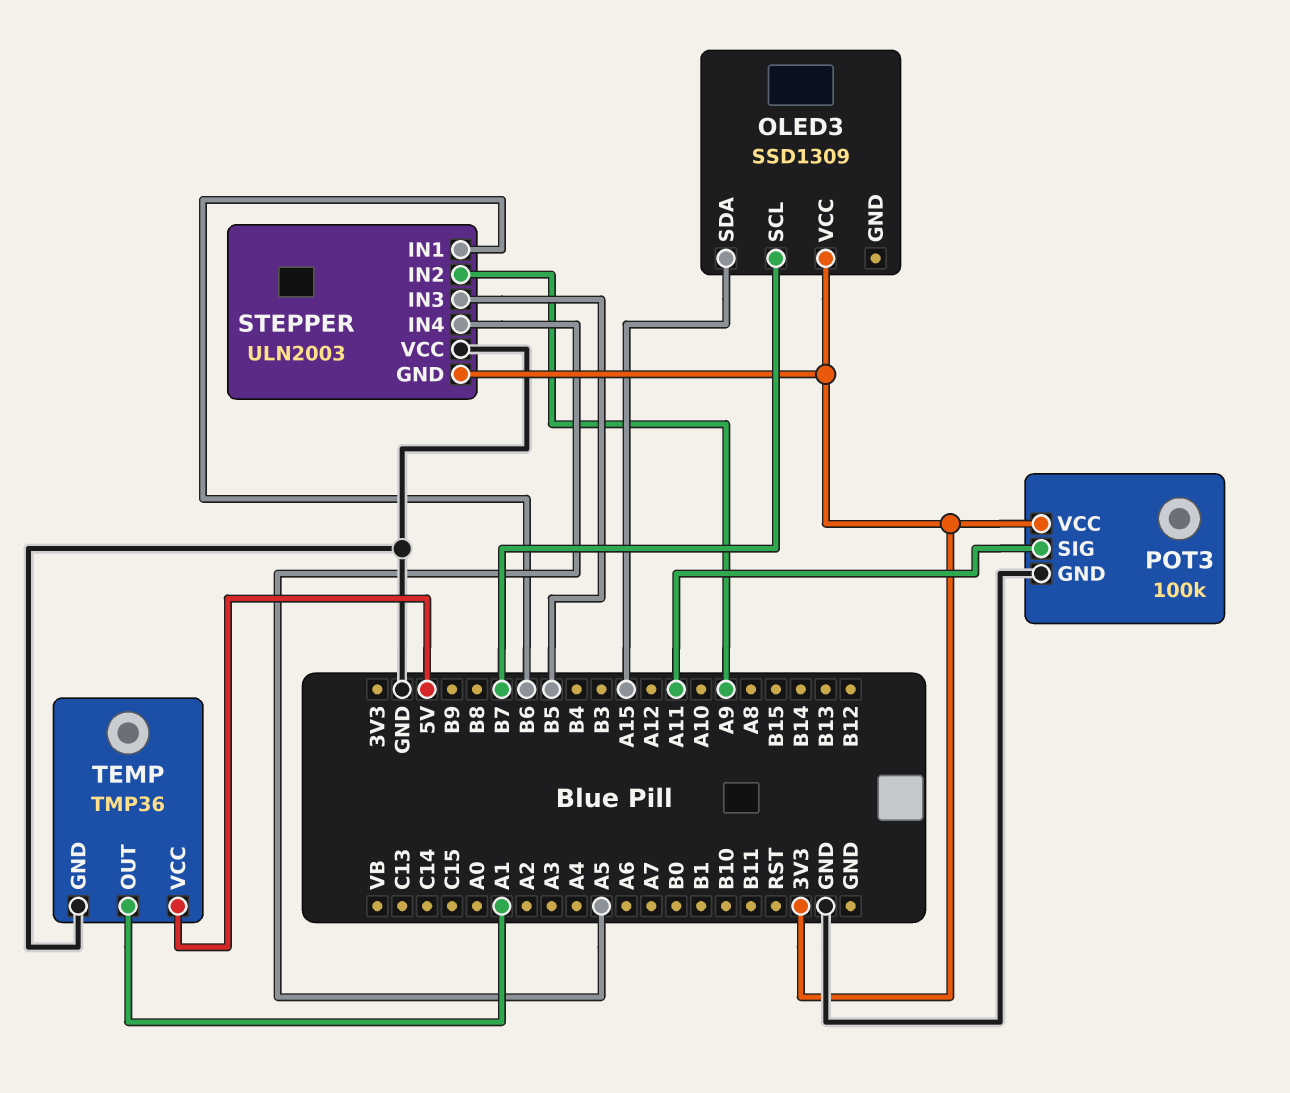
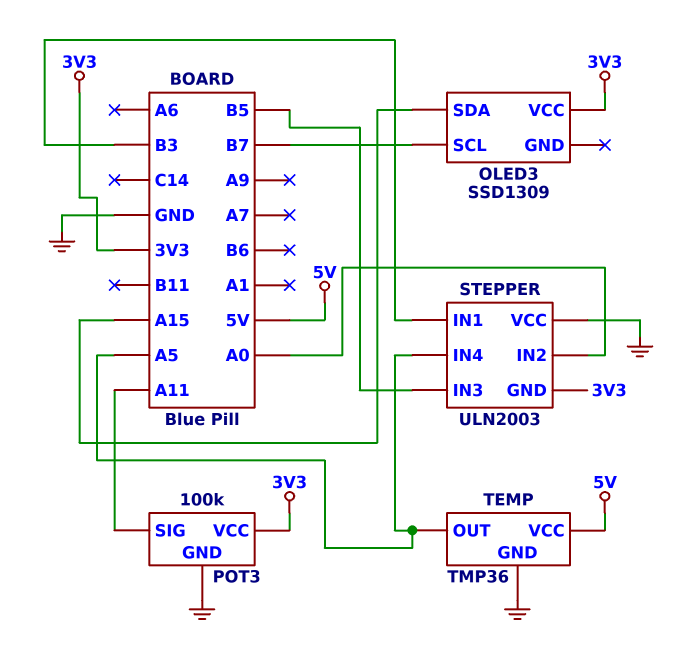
STEPPER pin IN1: B6 -> B3
STEPPER pin IN2: A9 -> A0
TEMP pin OUT: A1 -> A5

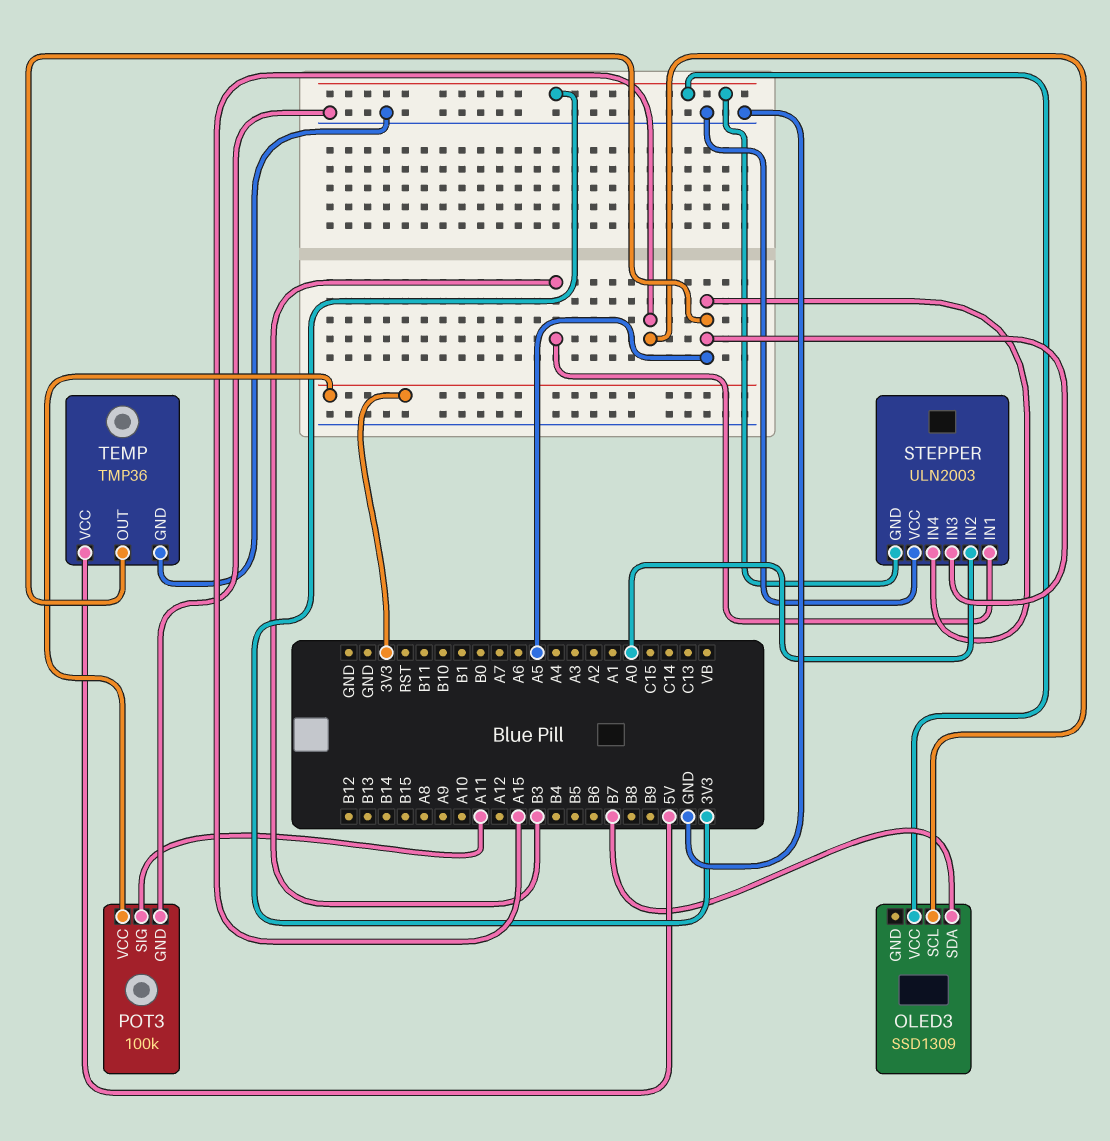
OLED3 pin SCL: B7 -> A15
OLED3 pin SDA: A15 -> B7
STEPPER pin IN3: B5 -> A5

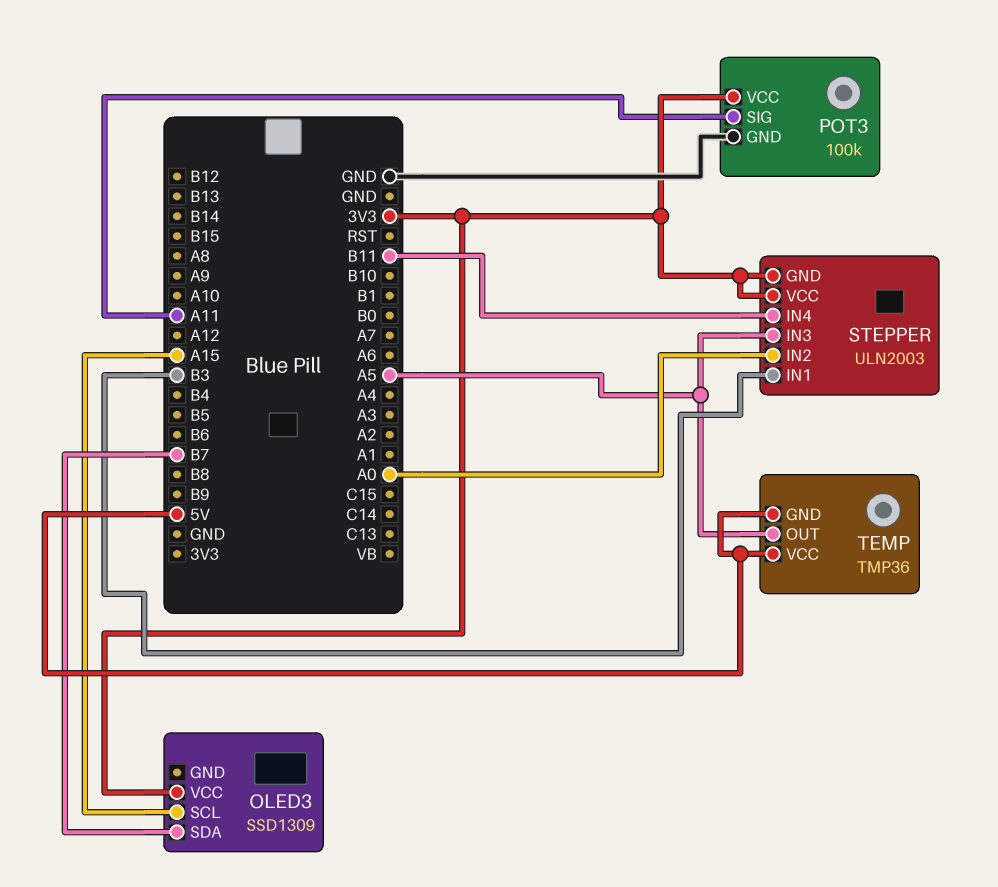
STEPPER pin IN4: A5 -> B11
STEPPER pin VCC: GND -> 3V3
TEMP pin GND: GND -> 5V

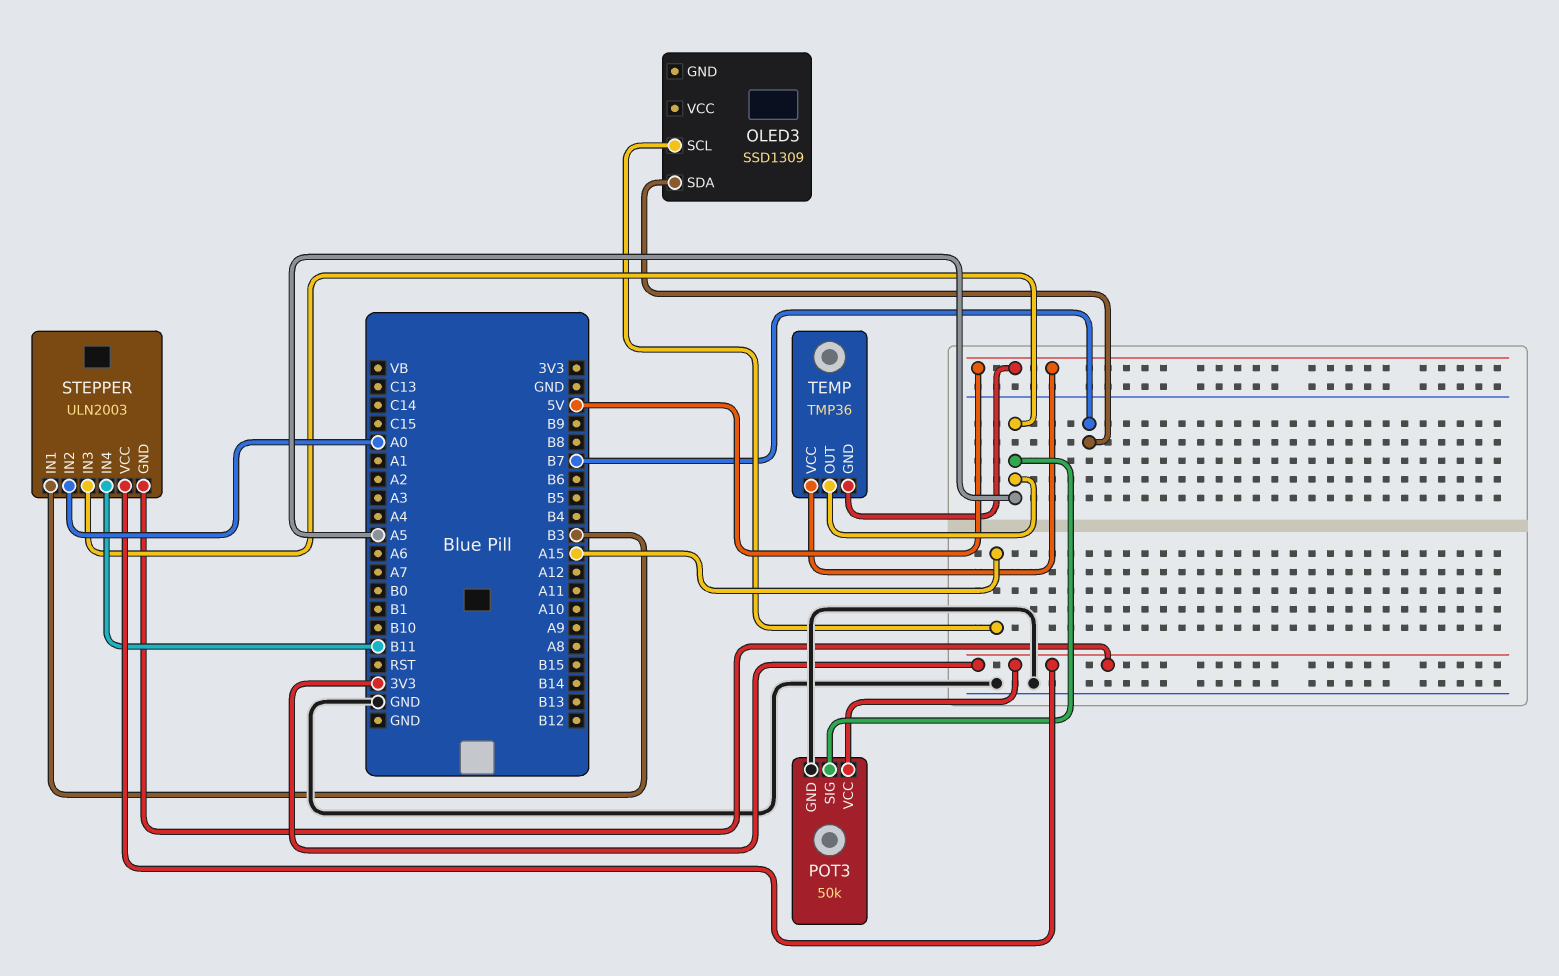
OLED3 pin VCC: 3V3 -> none
POT3: 100k -> 50k
POT3 pin SIG: A11 -> A5

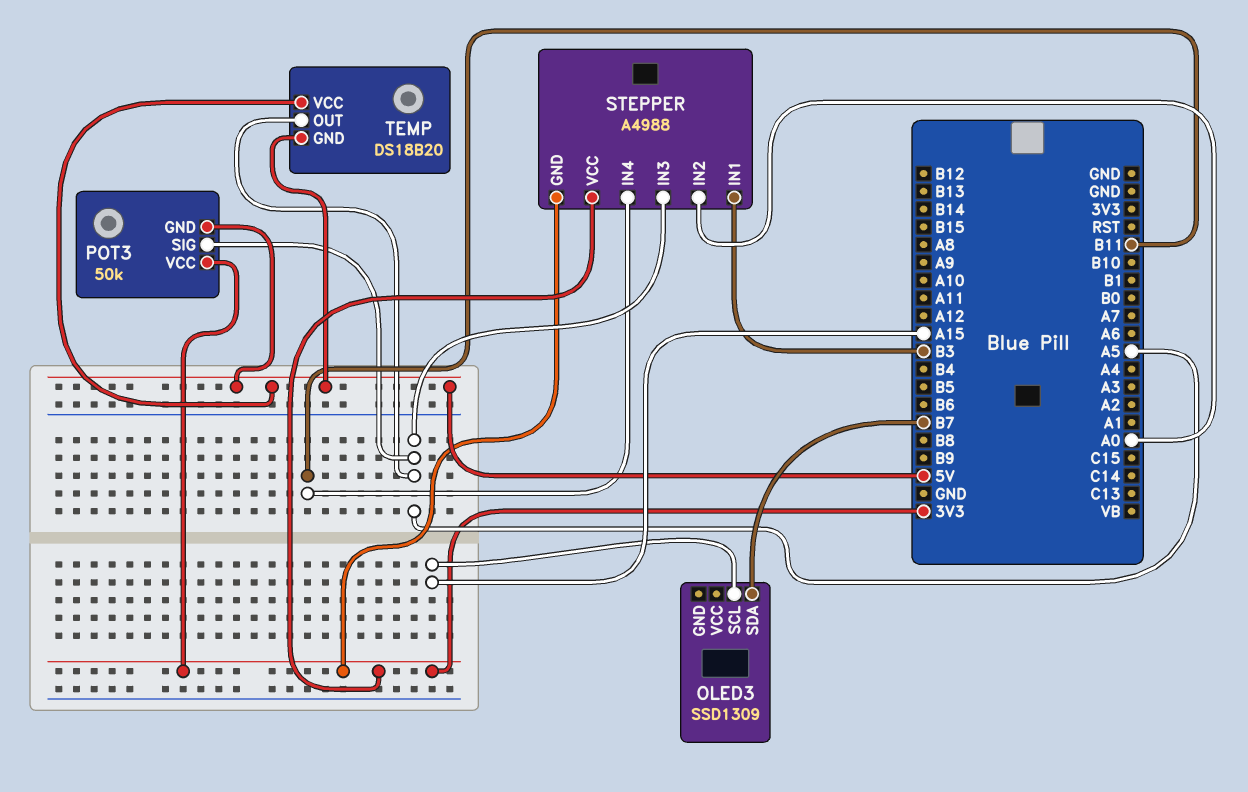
POT3 pin GND: GND -> 5V
STEPPER: ULN2003 -> A4988
TEMP: TMP36 -> DS18B20

